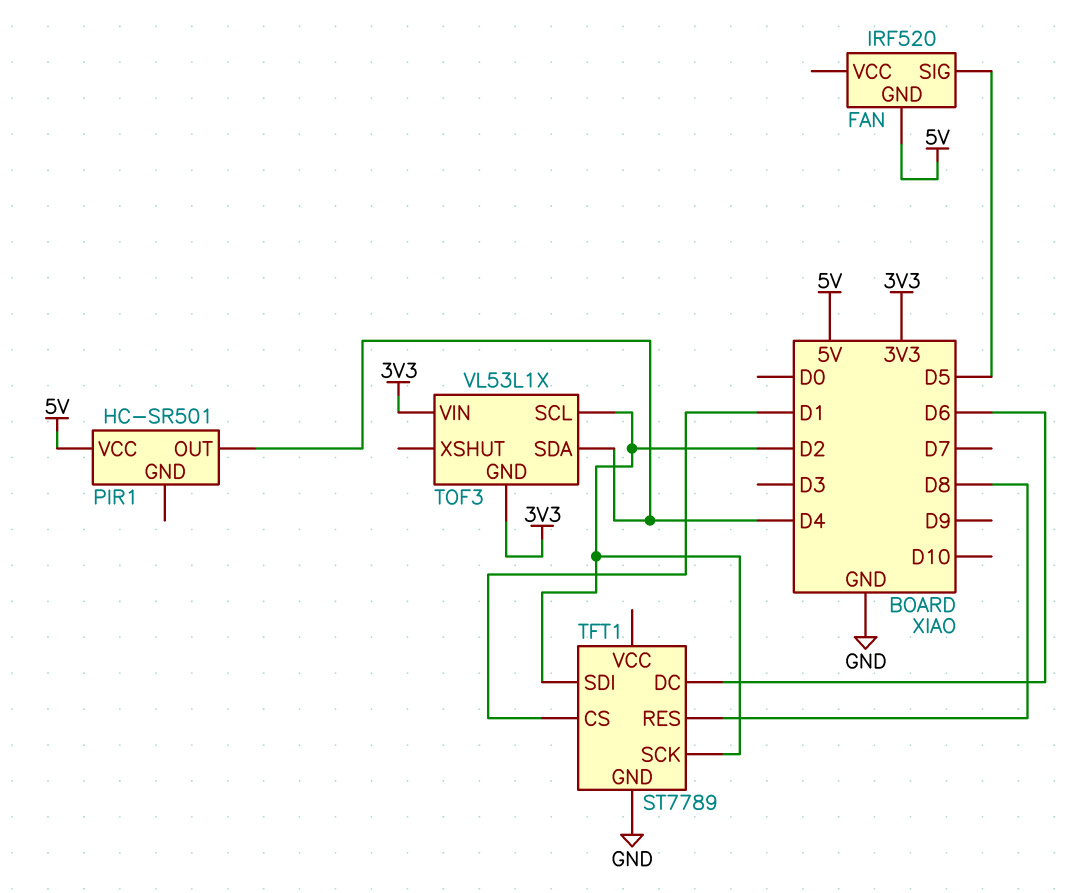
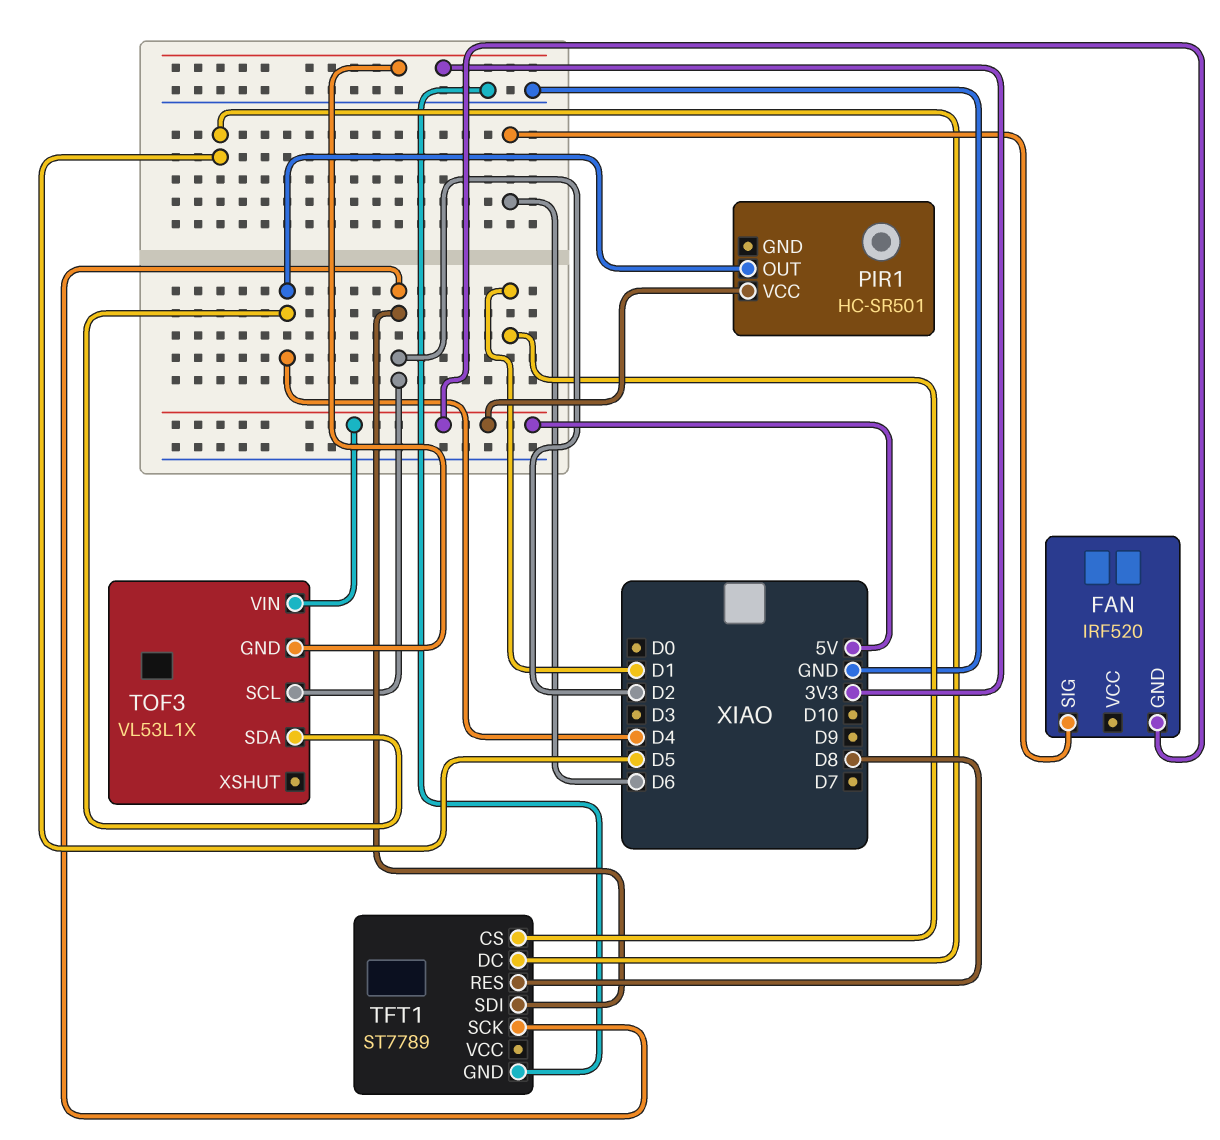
FAN pin SIG: D5 -> D6
TFT1 pin DC: D6 -> D5
TOF3 pin VIN: 3V3 -> 5V

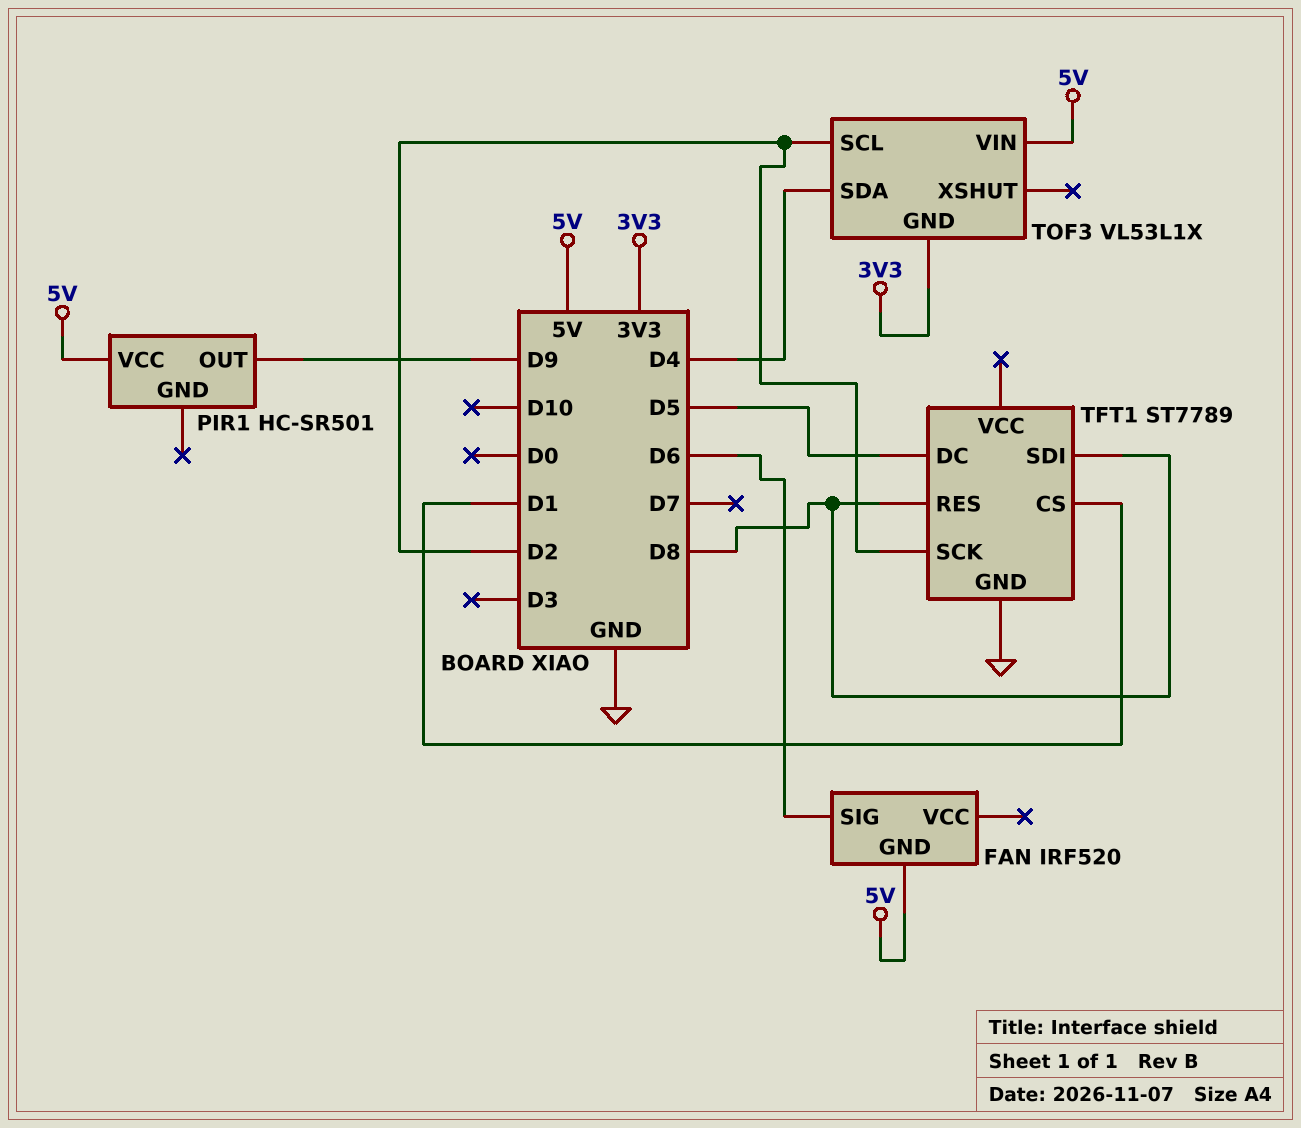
PIR1 pin OUT: D4 -> D9
TFT1 pin SDI: D2 -> D8

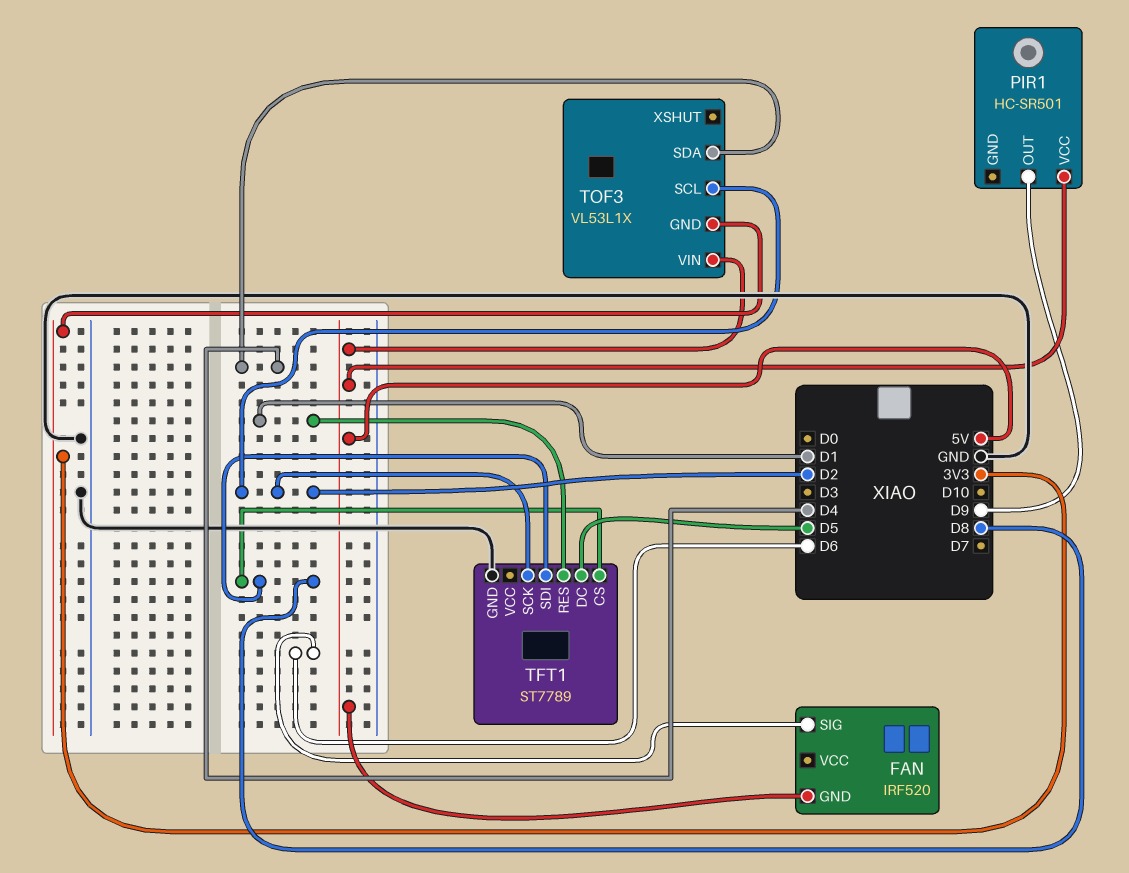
TFT1 pin CS: D1 -> D8
TFT1 pin RES: D8 -> D1

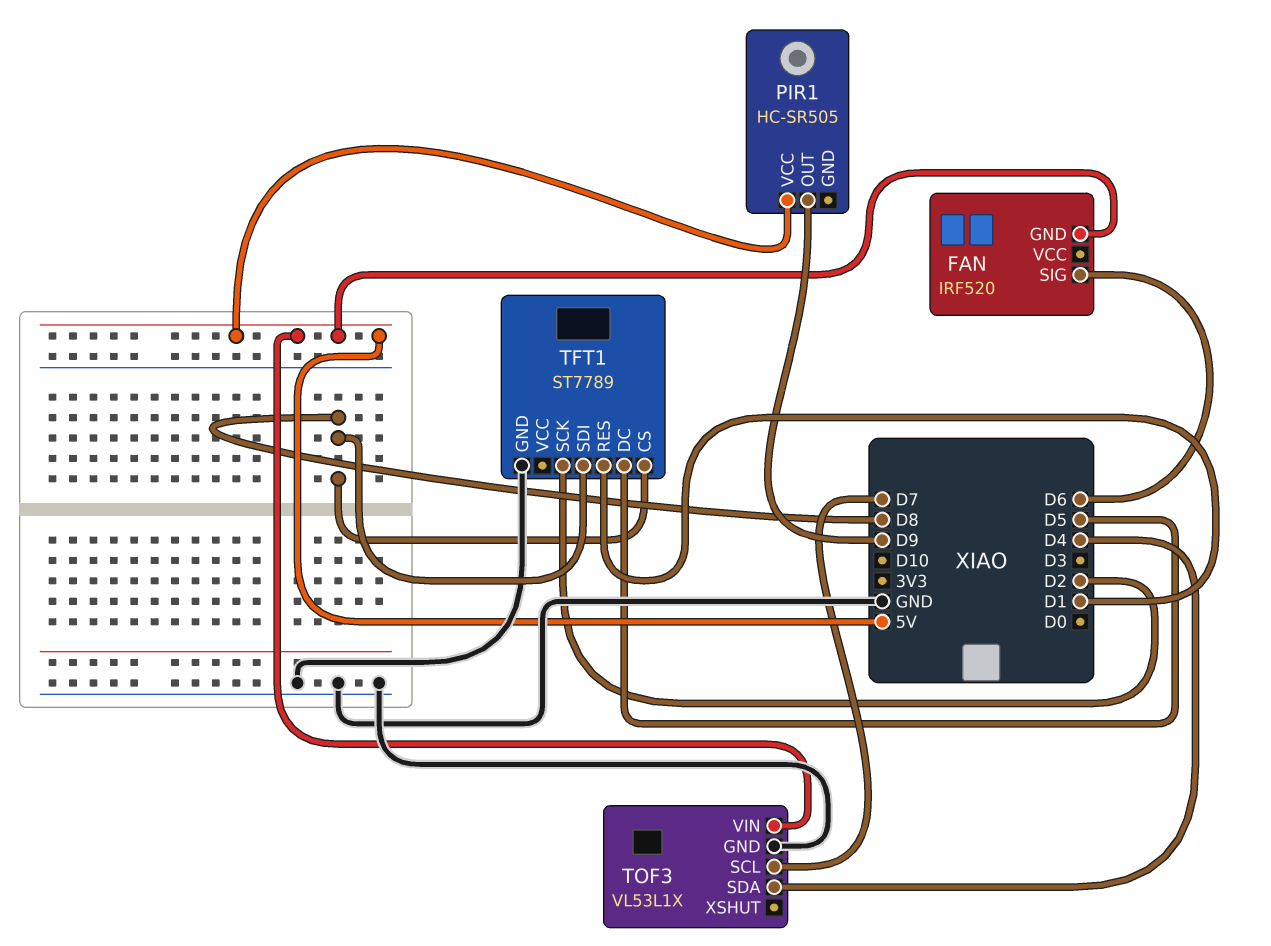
PIR1: HC-SR501 -> HC-SR505
TOF3 pin GND: 3V3 -> GND
TOF3 pin SCL: D2 -> D7

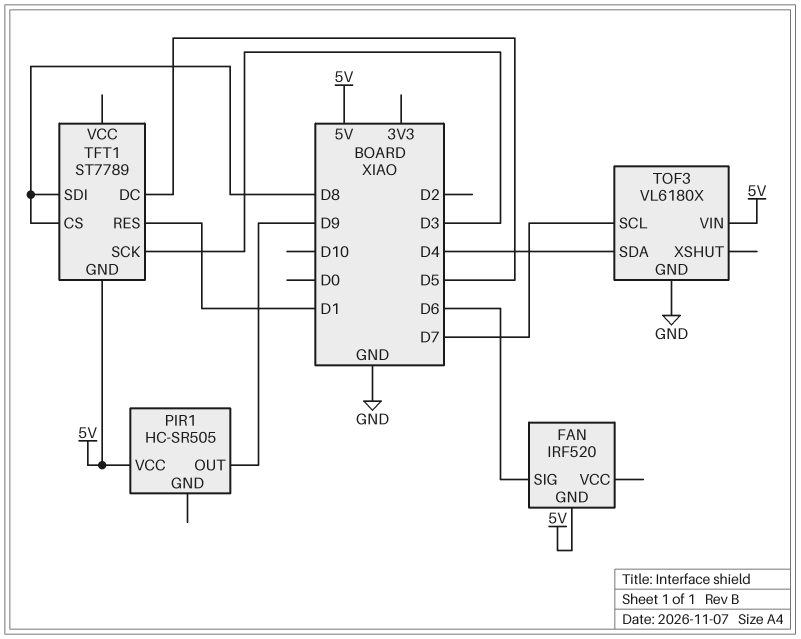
TFT1 pin GND: GND -> 5V
TFT1 pin SCK: D2 -> D3
TOF3: VL53L1X -> VL6180X

